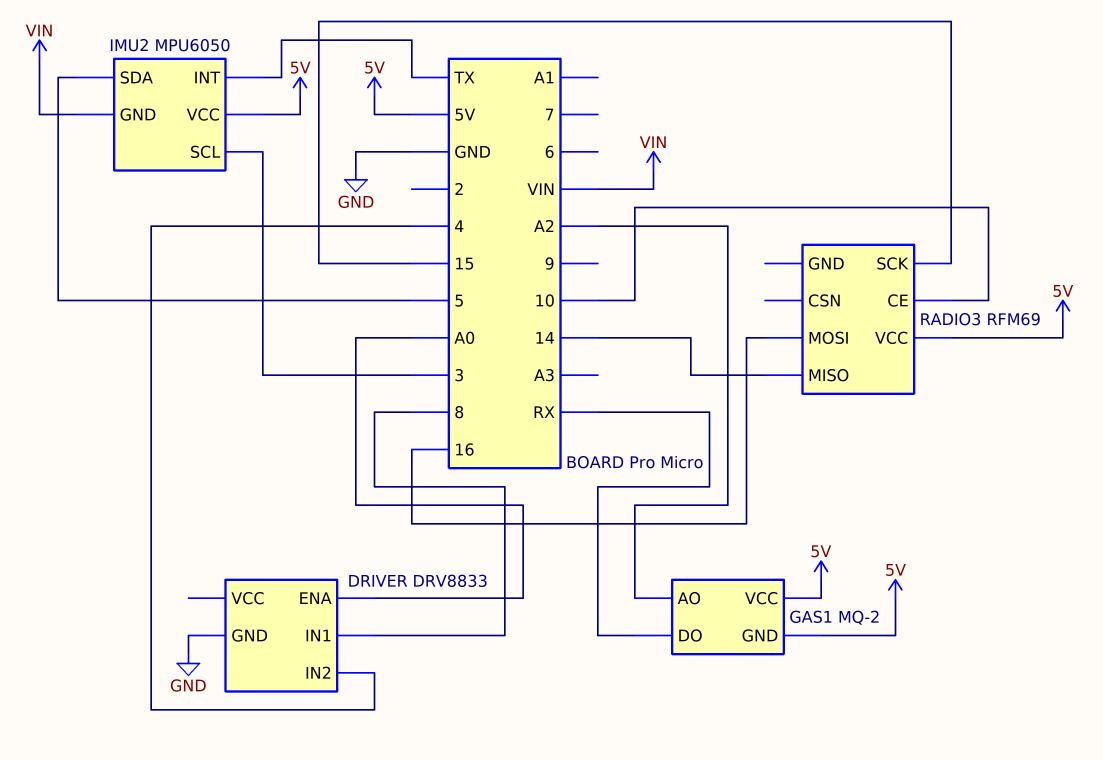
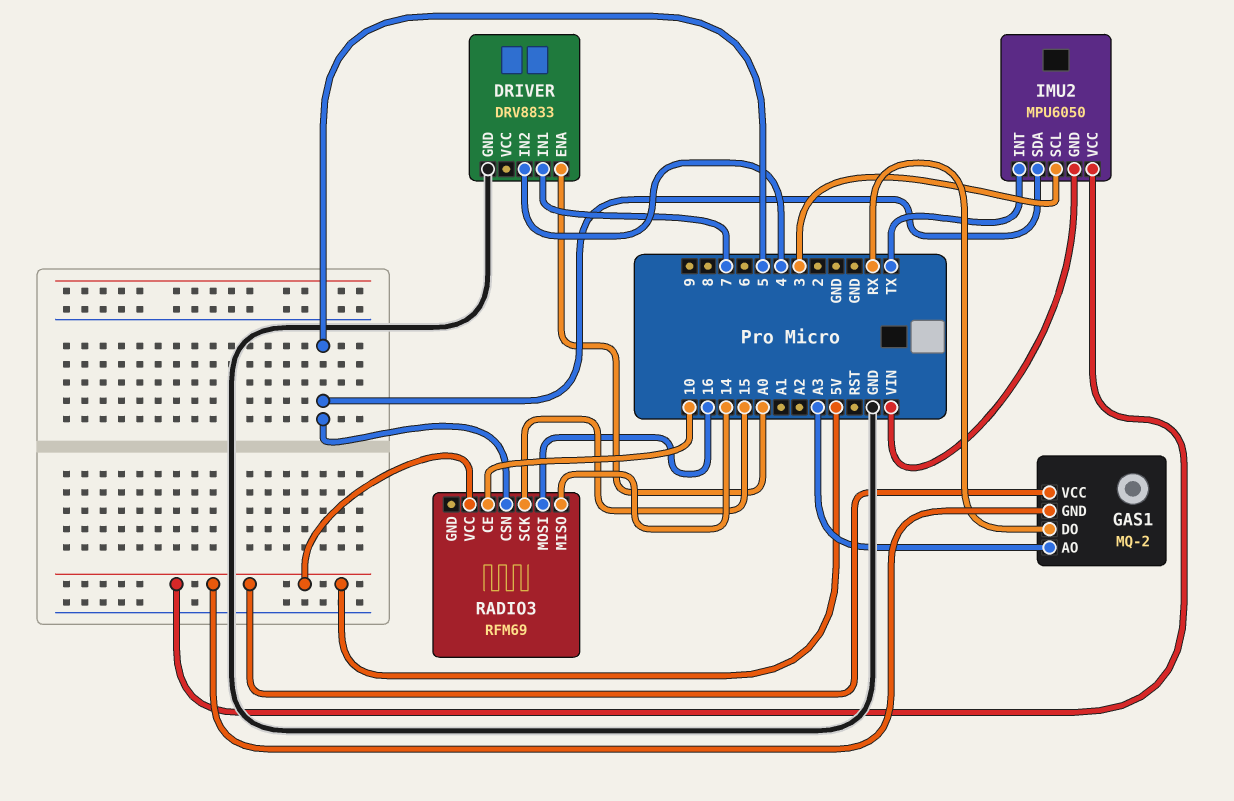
DRIVER pin IN1: 8 -> 7
GAS1 pin AO: A2 -> A3
RADIO3 pin CSN: none -> 5

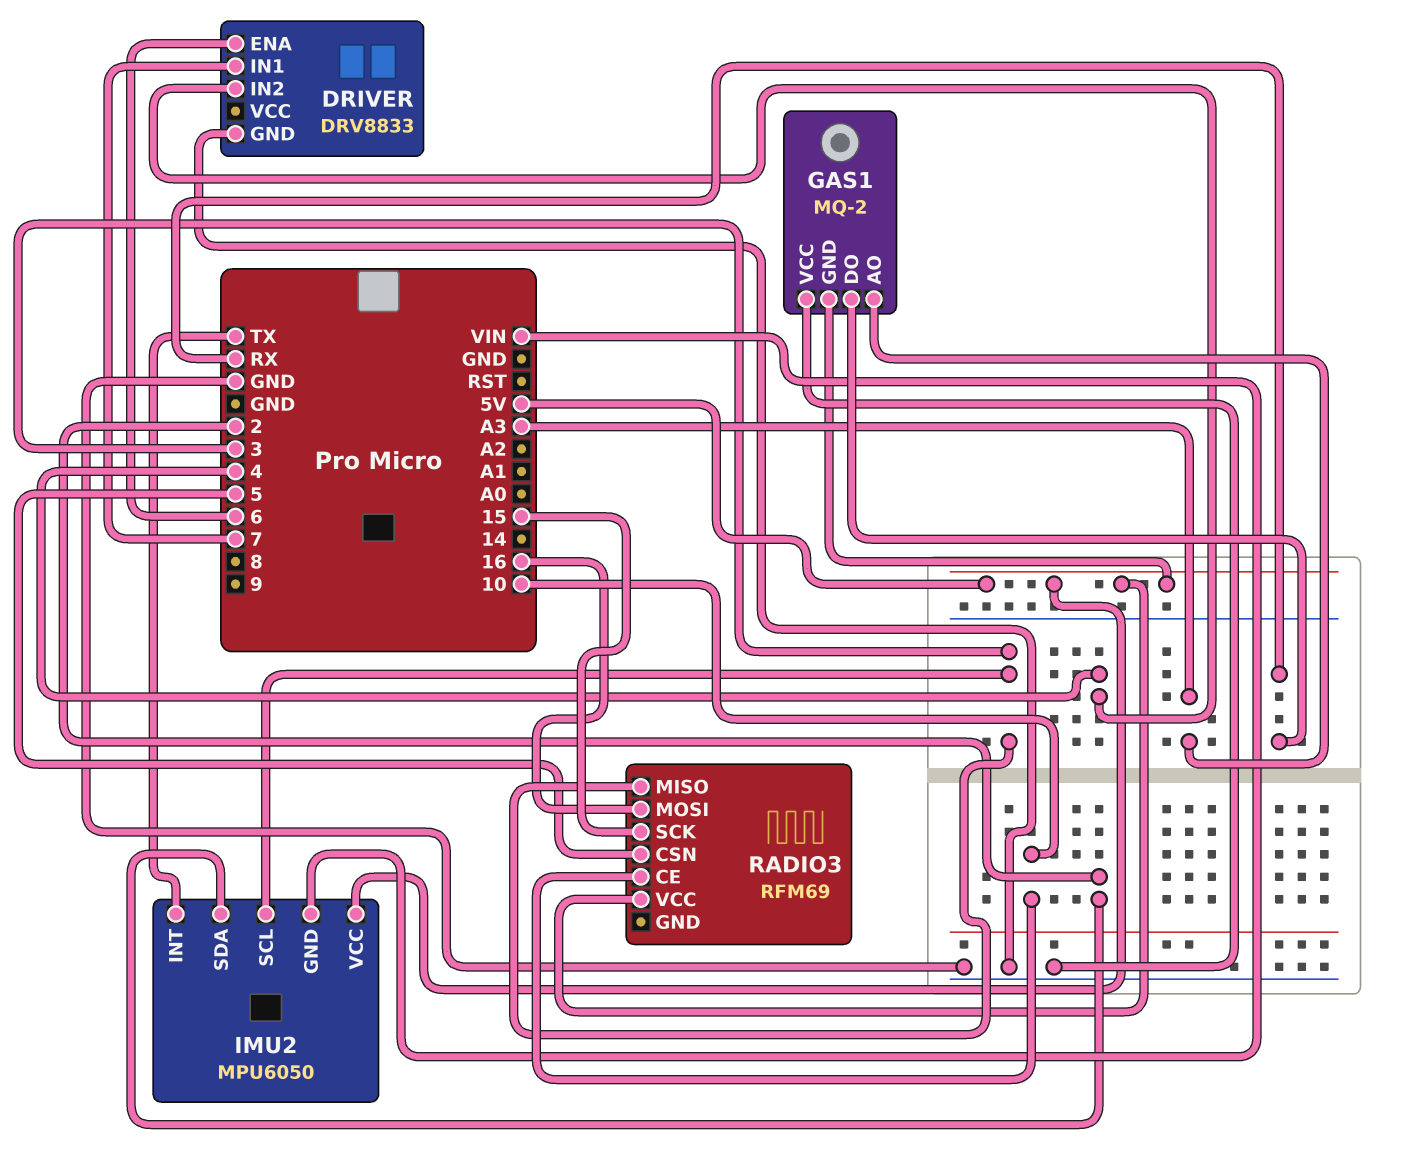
DRIVER pin ENA: A0 -> 6
GAS1 pin VCC: 5V -> GND
IMU2 pin SDA: 5 -> 2
RADIO3 pin MISO: 14 -> 3

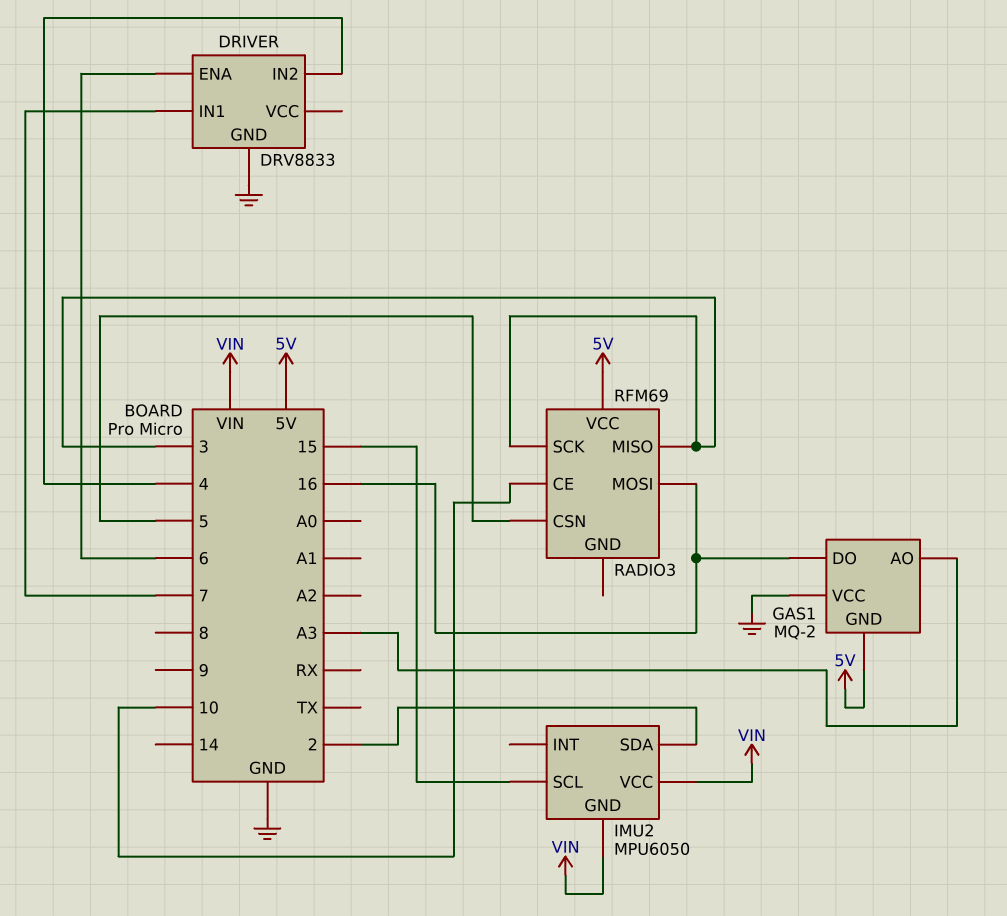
GAS1 pin DO: RX -> 16
IMU2 pin INT: TX -> none
IMU2 pin SCL: 3 -> 15
IMU2 pin VCC: 5V -> VIN
RADIO3 pin SCK: 15 -> 3

